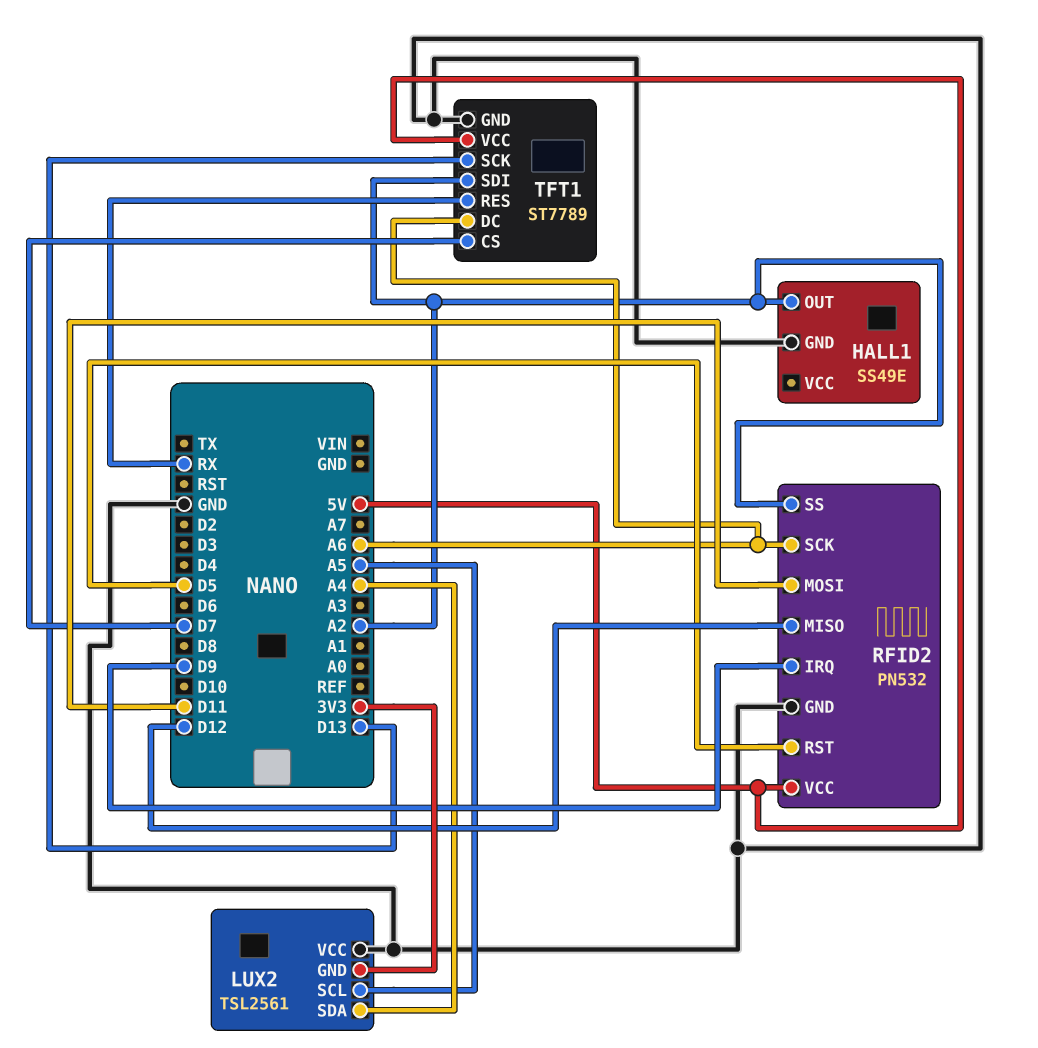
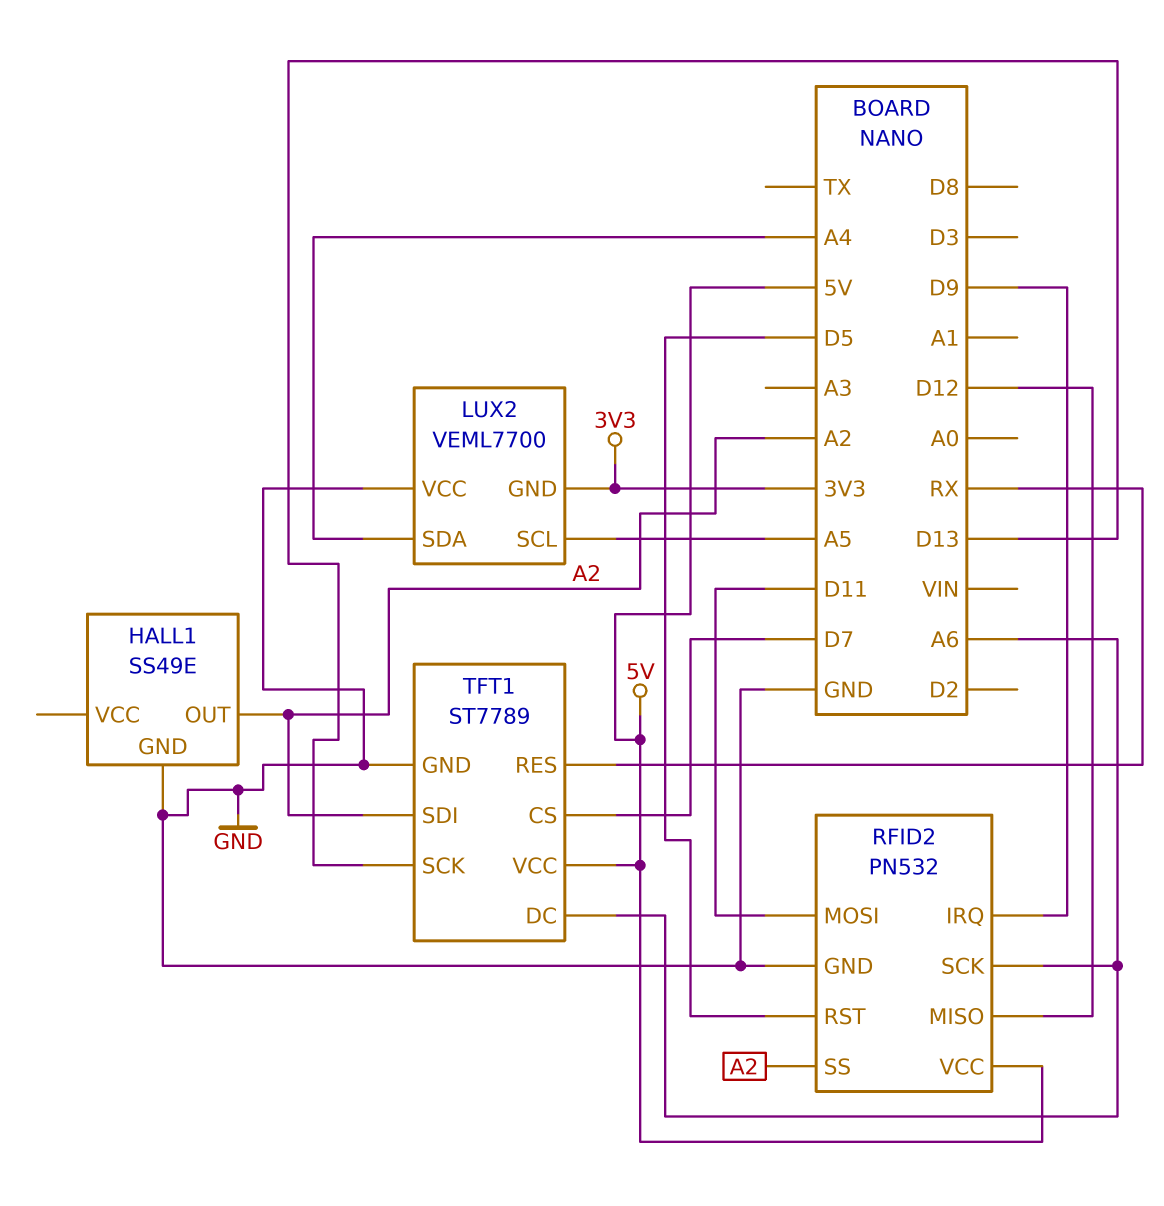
LUX2: TSL2561 -> VEML7700

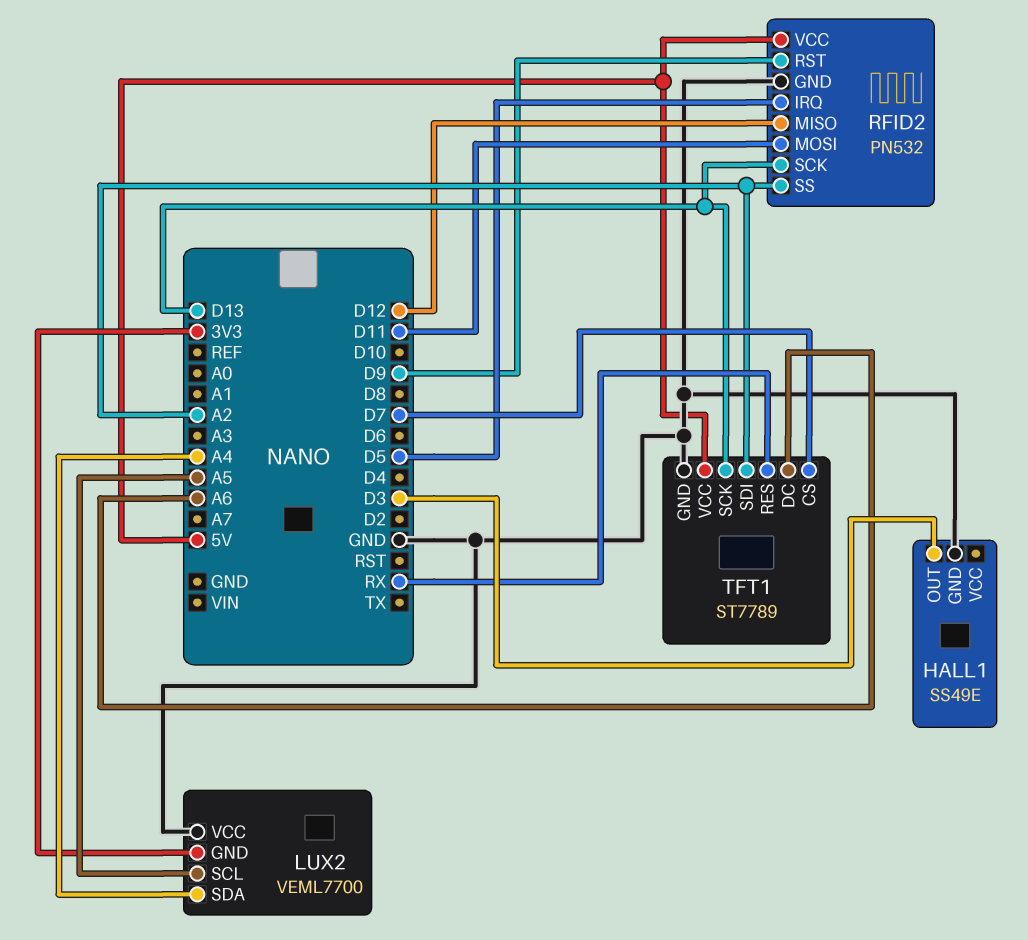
HALL1 pin OUT: A2 -> D3
RFID2 pin IRQ: D9 -> D5
RFID2 pin RST: D5 -> D9
RFID2 pin SCK: A6 -> D13

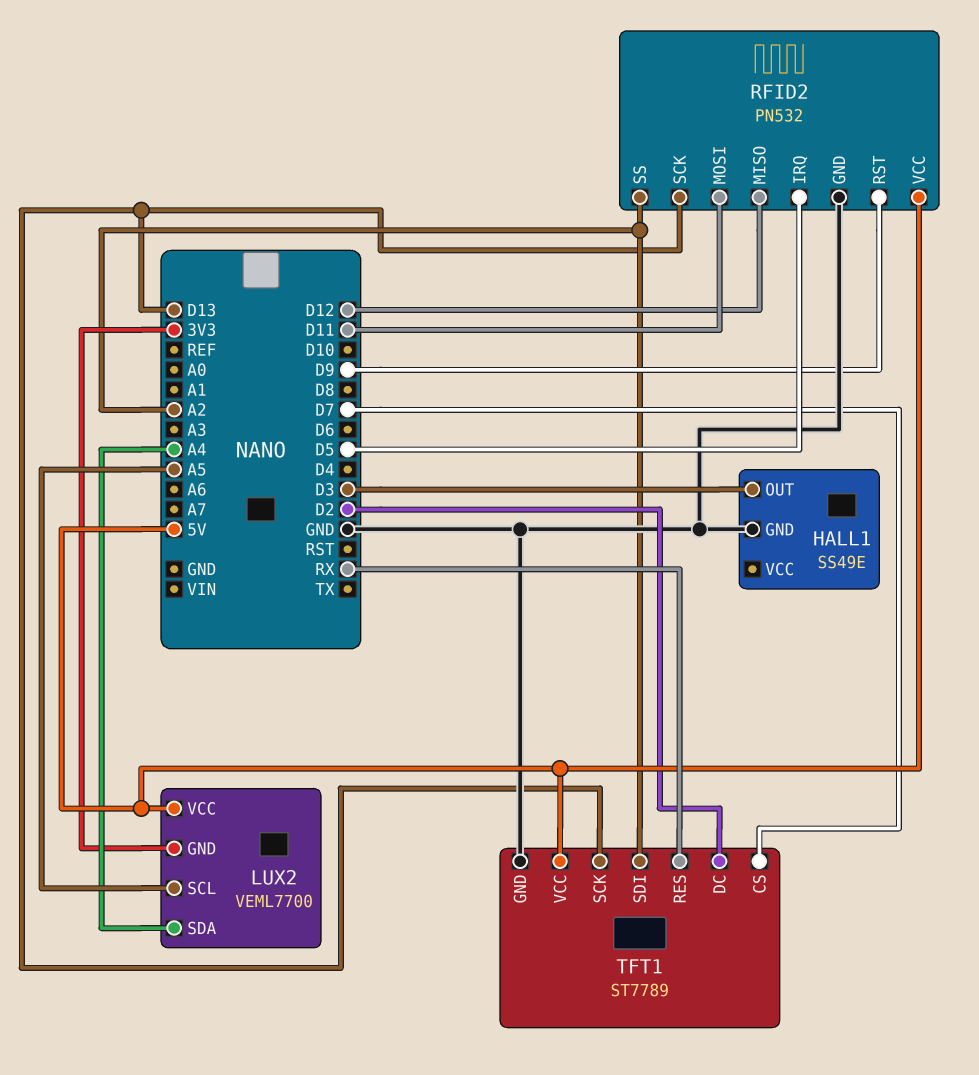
LUX2 pin VCC: GND -> 5V
TFT1 pin DC: A6 -> D2

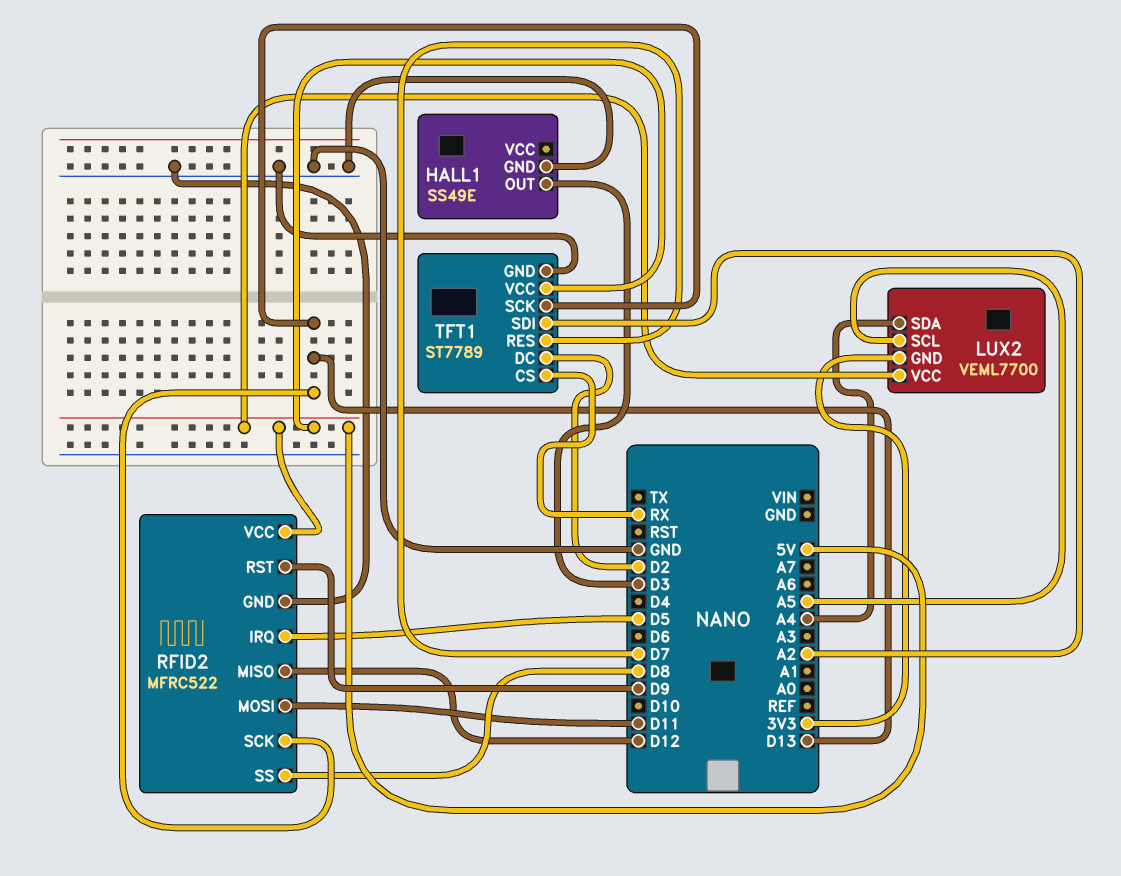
RFID2: PN532 -> MFRC522
RFID2 pin SS: A2 -> D8
TFT1 pin CS: D7 -> RX
TFT1 pin RES: RX -> D7

